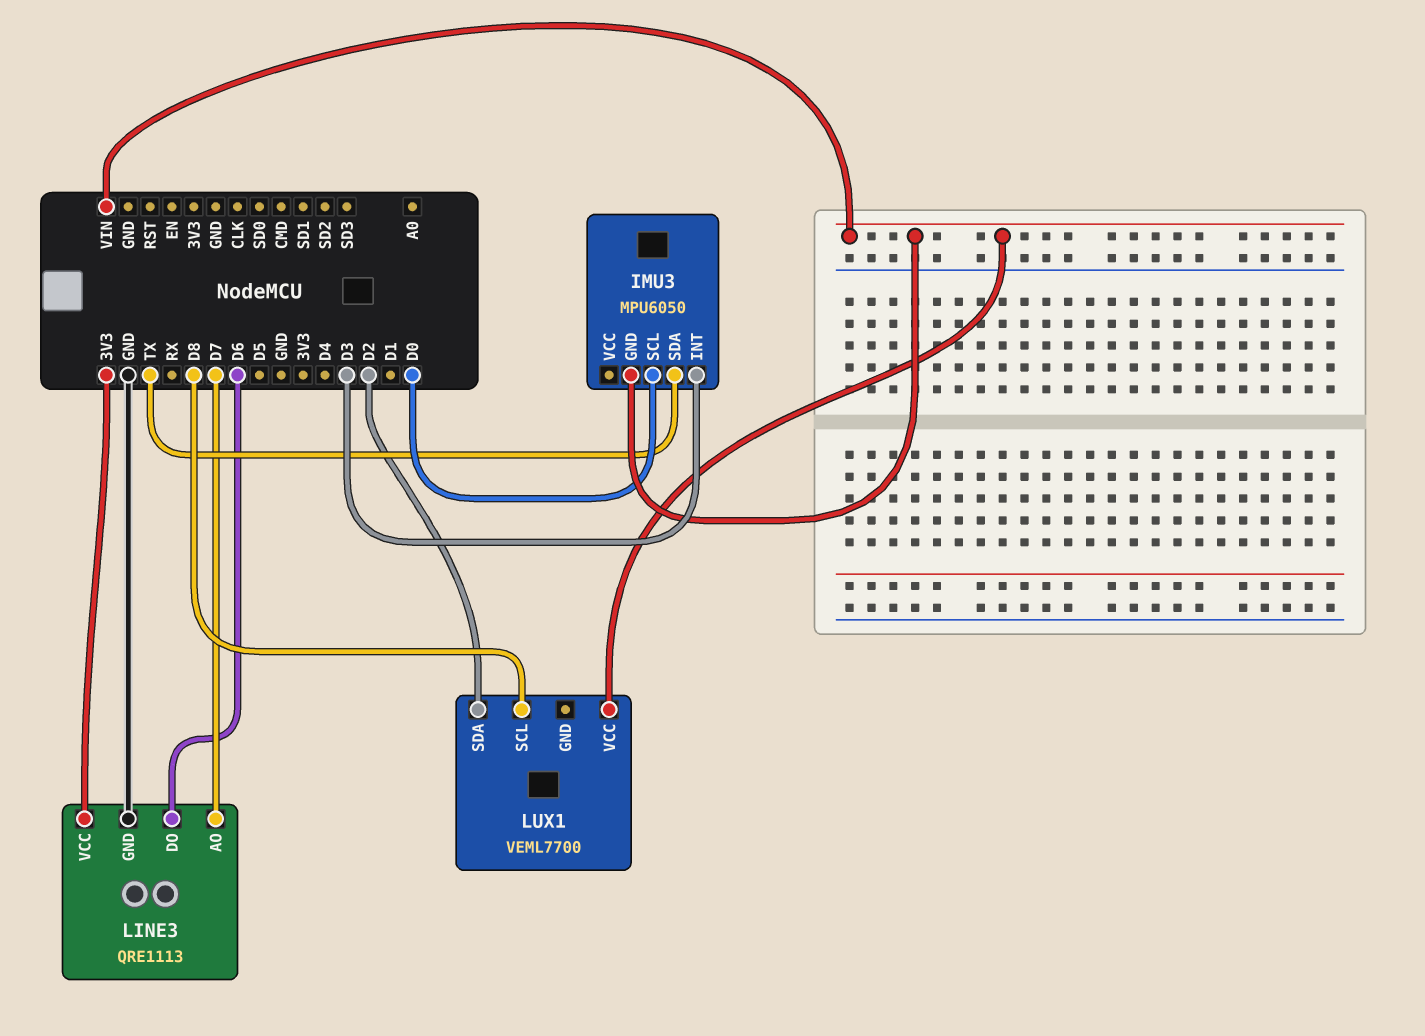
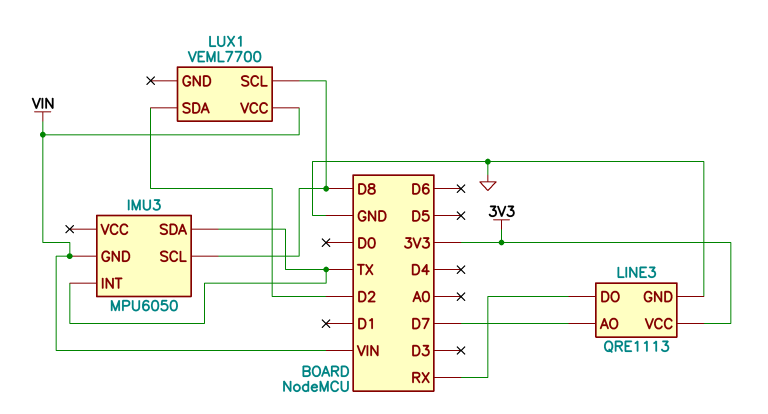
IMU3 pin INT: D3 -> TX
IMU3 pin SCL: D0 -> D8
LINE3 pin DO: D6 -> RX

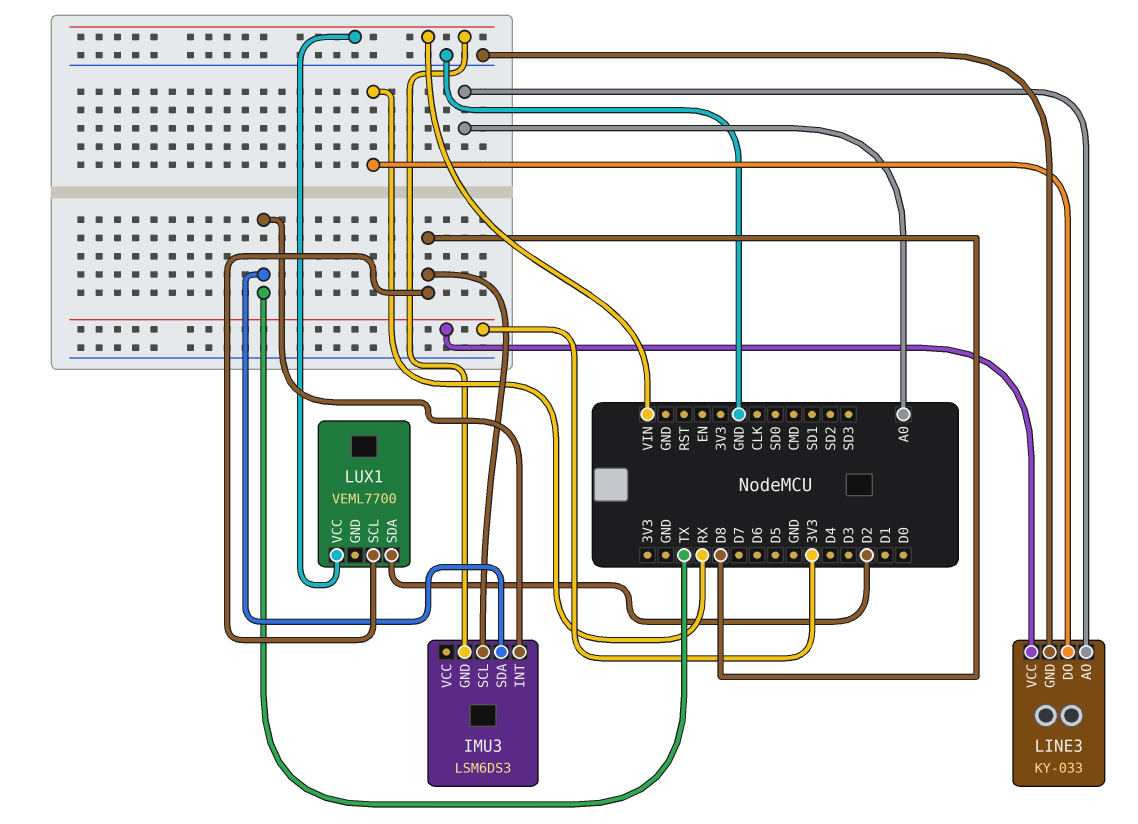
IMU3: MPU6050 -> LSM6DS3
LINE3: QRE1113 -> KY-033
LINE3 pin AO: D7 -> A0

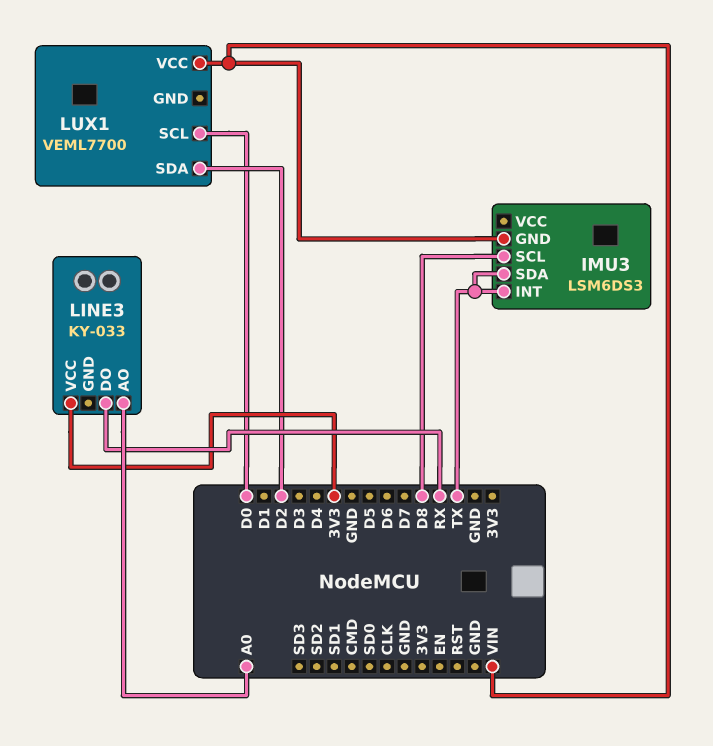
LINE3 pin GND: GND -> none
LUX1 pin SCL: D8 -> D0

